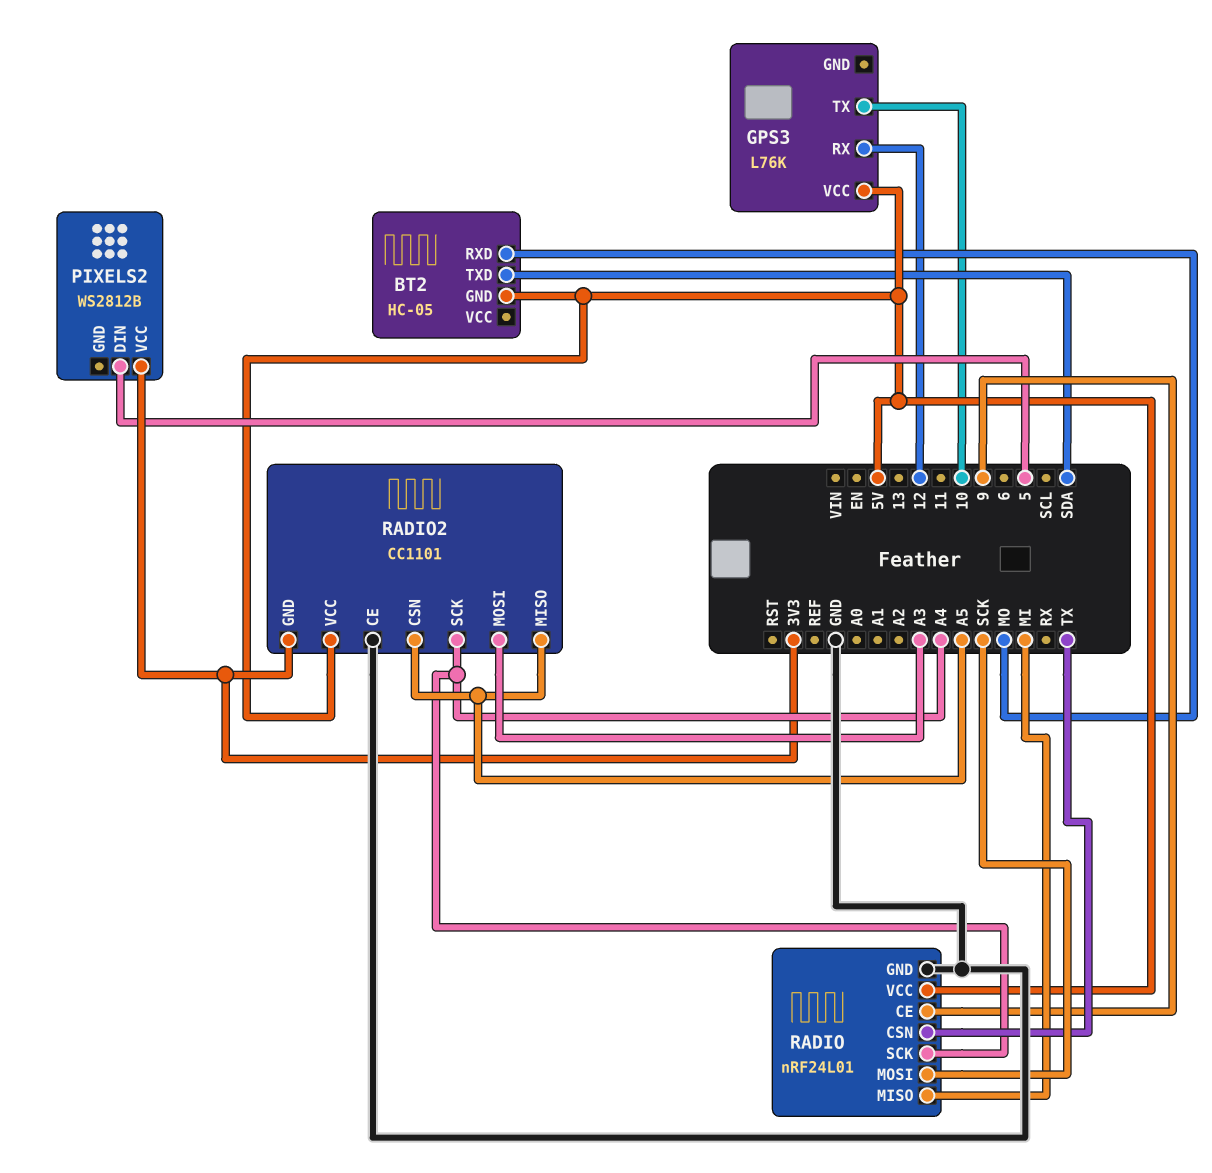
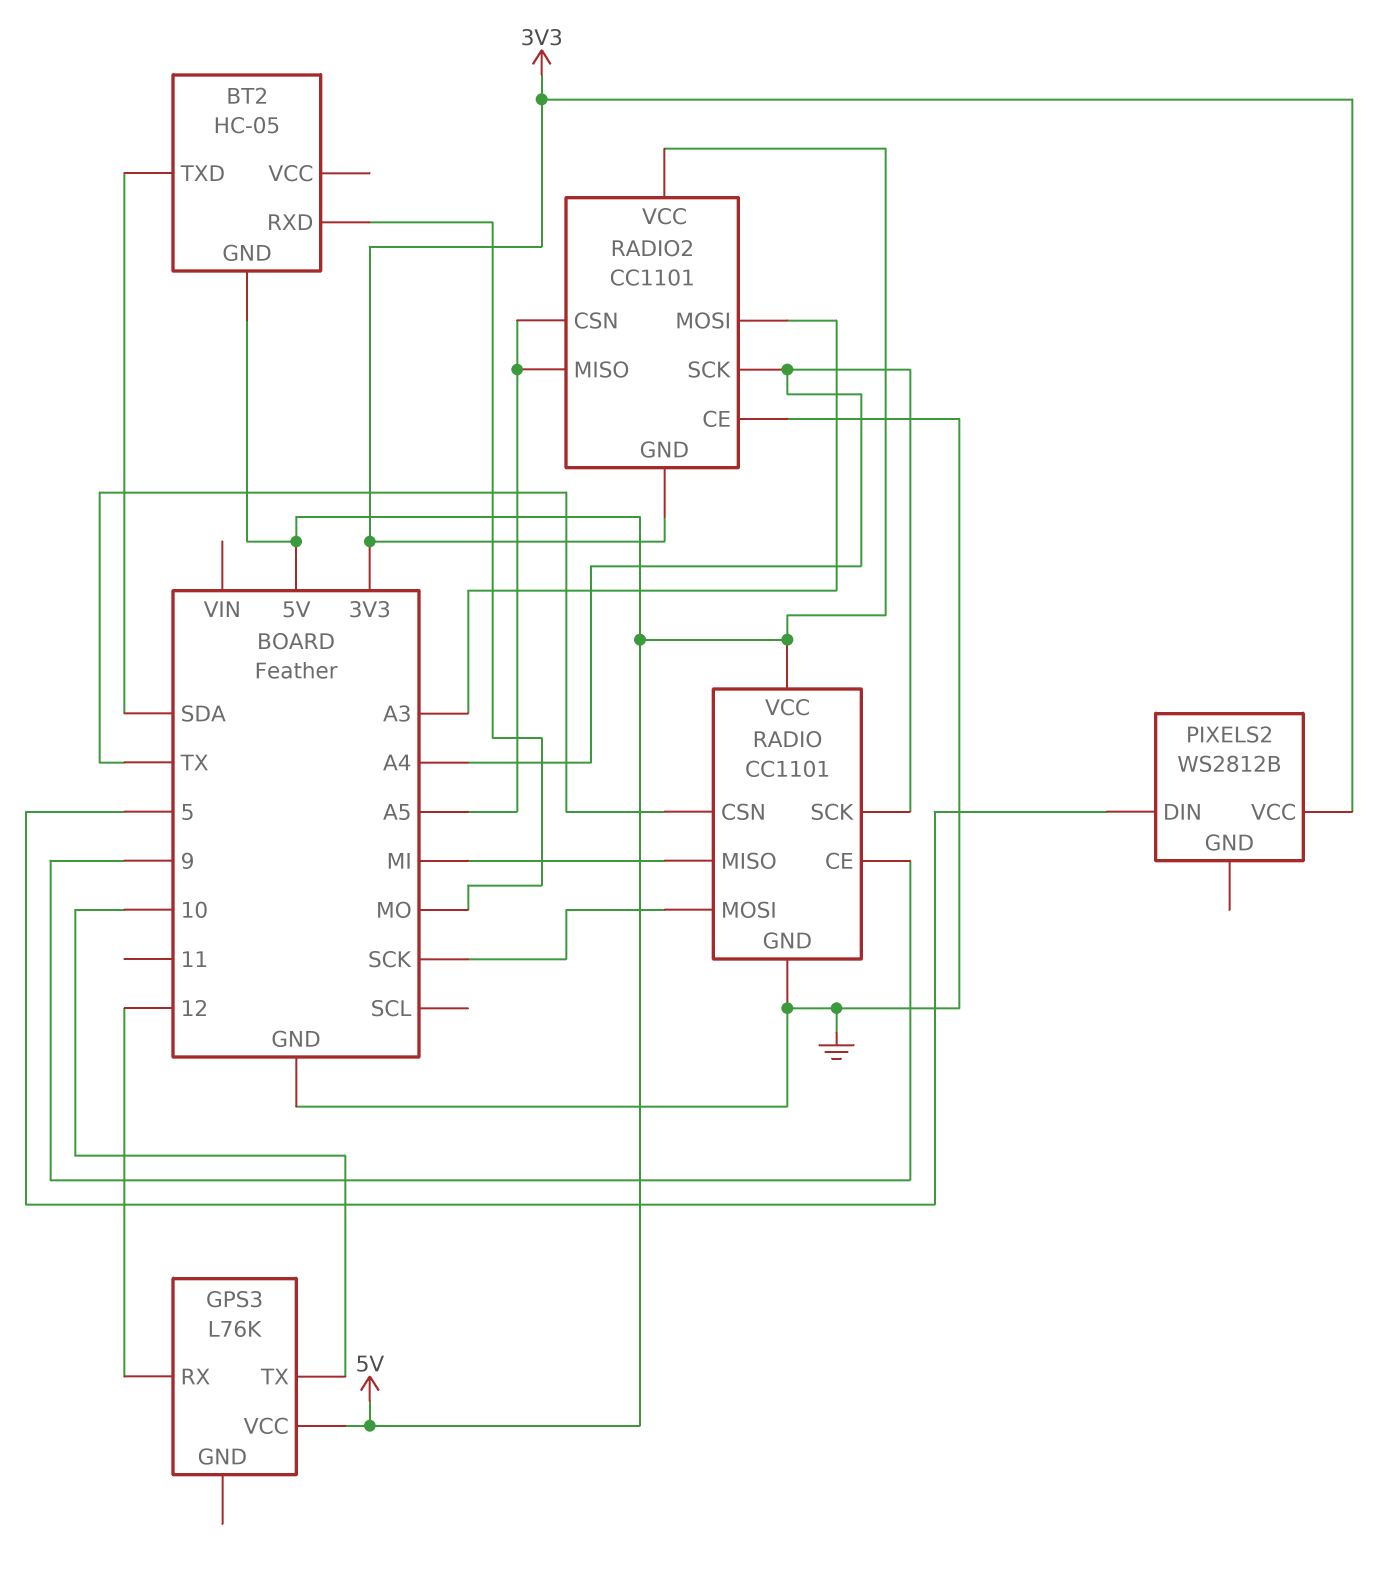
RADIO: nRF24L01 -> CC1101

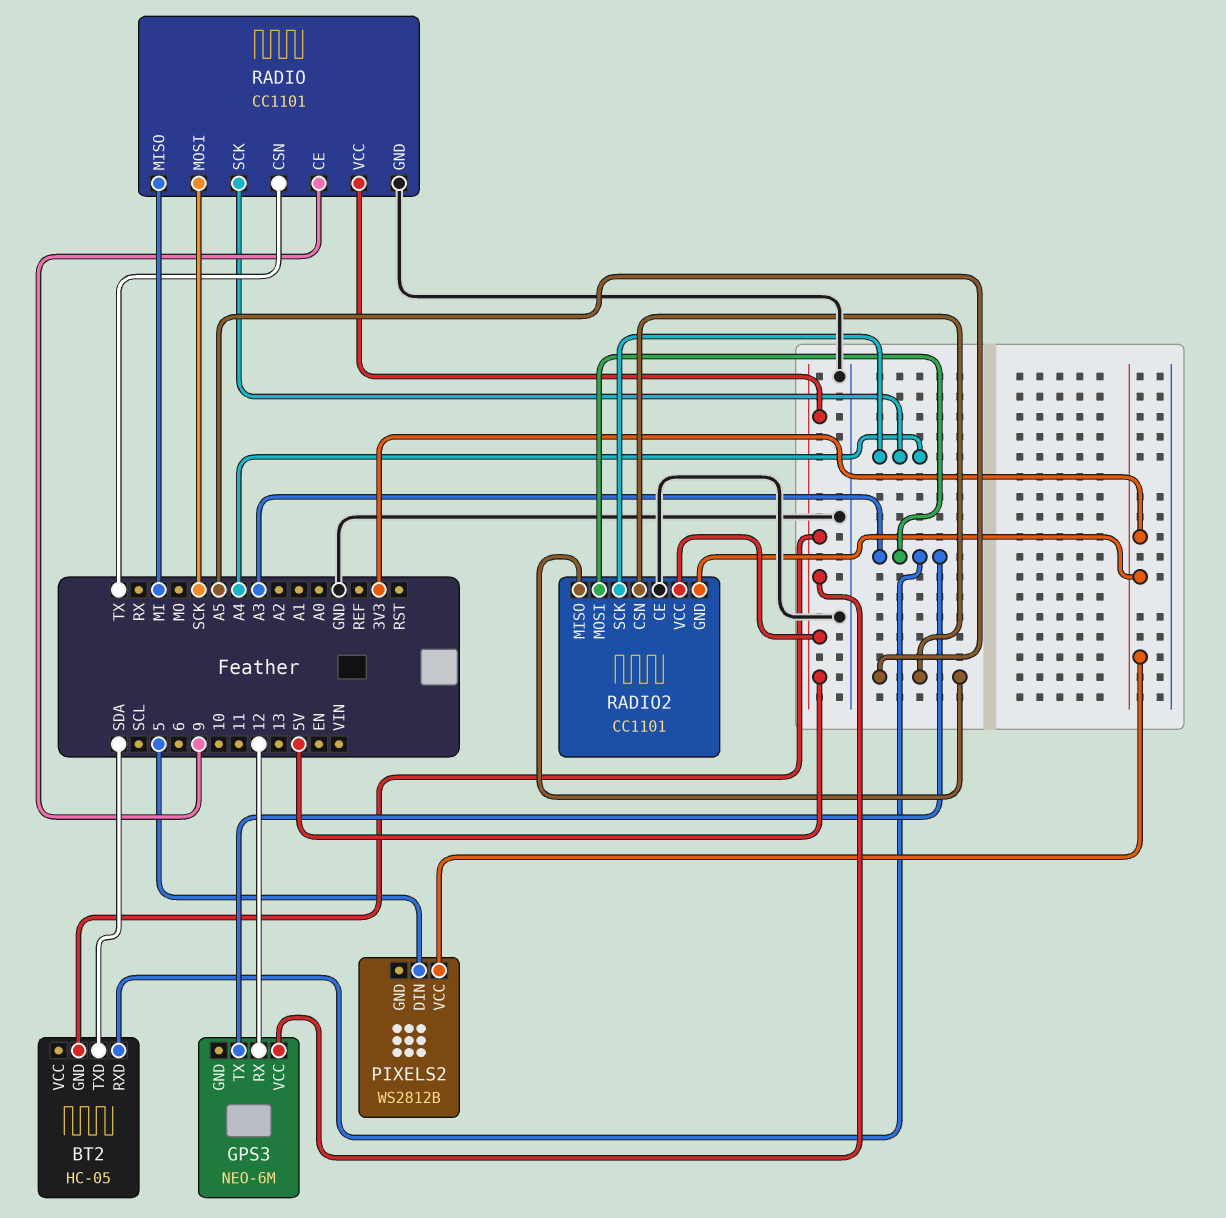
BT2 pin RXD: MO -> A3
GPS3: L76K -> NEO-6M
GPS3 pin TX: 10 -> A3

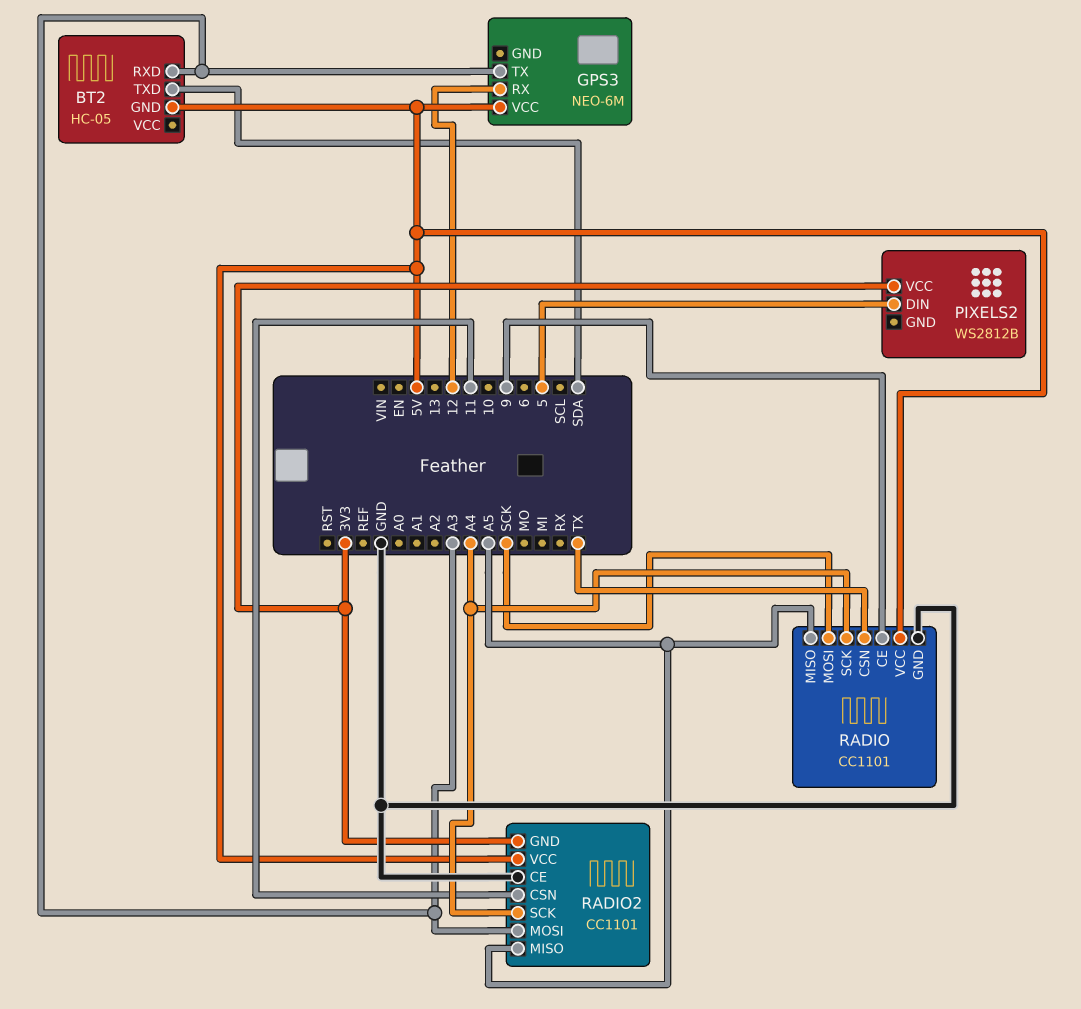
RADIO pin MISO: MI -> A5
RADIO2 pin CSN: A5 -> 11

